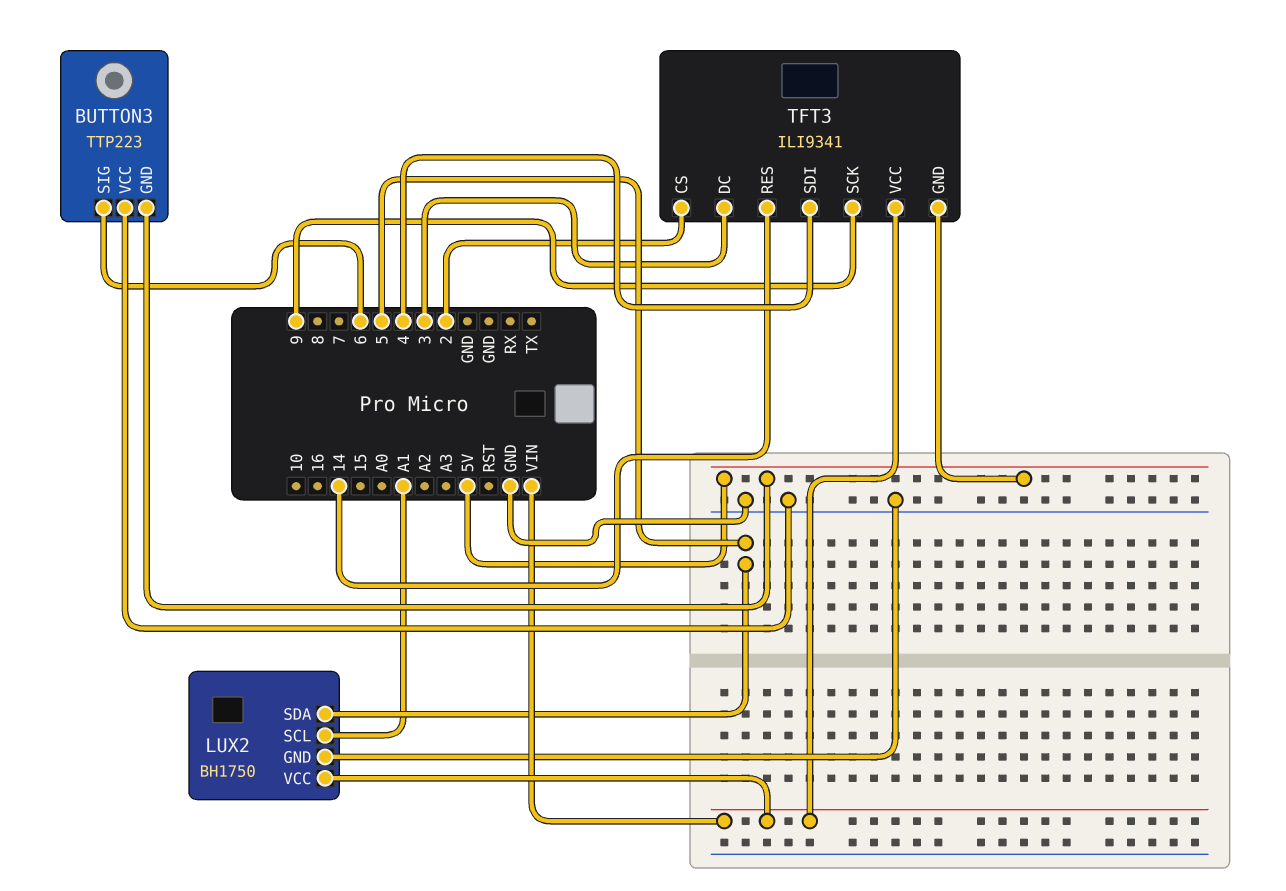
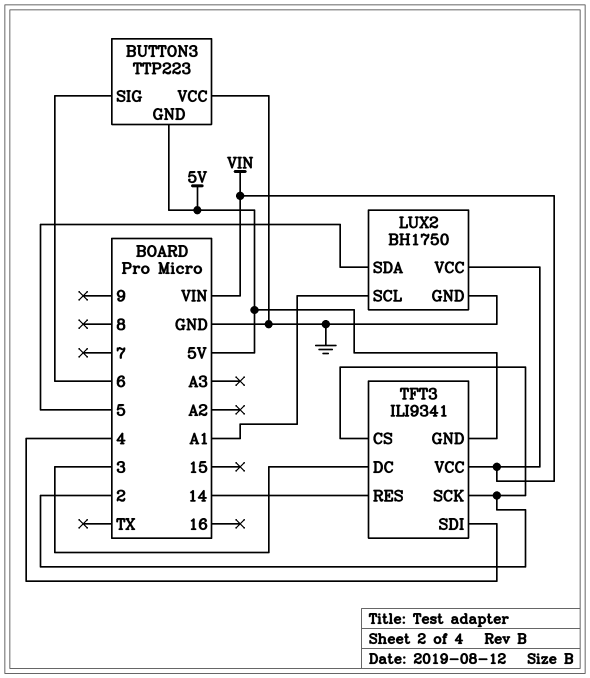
TFT3 pin SCK: 9 -> 2

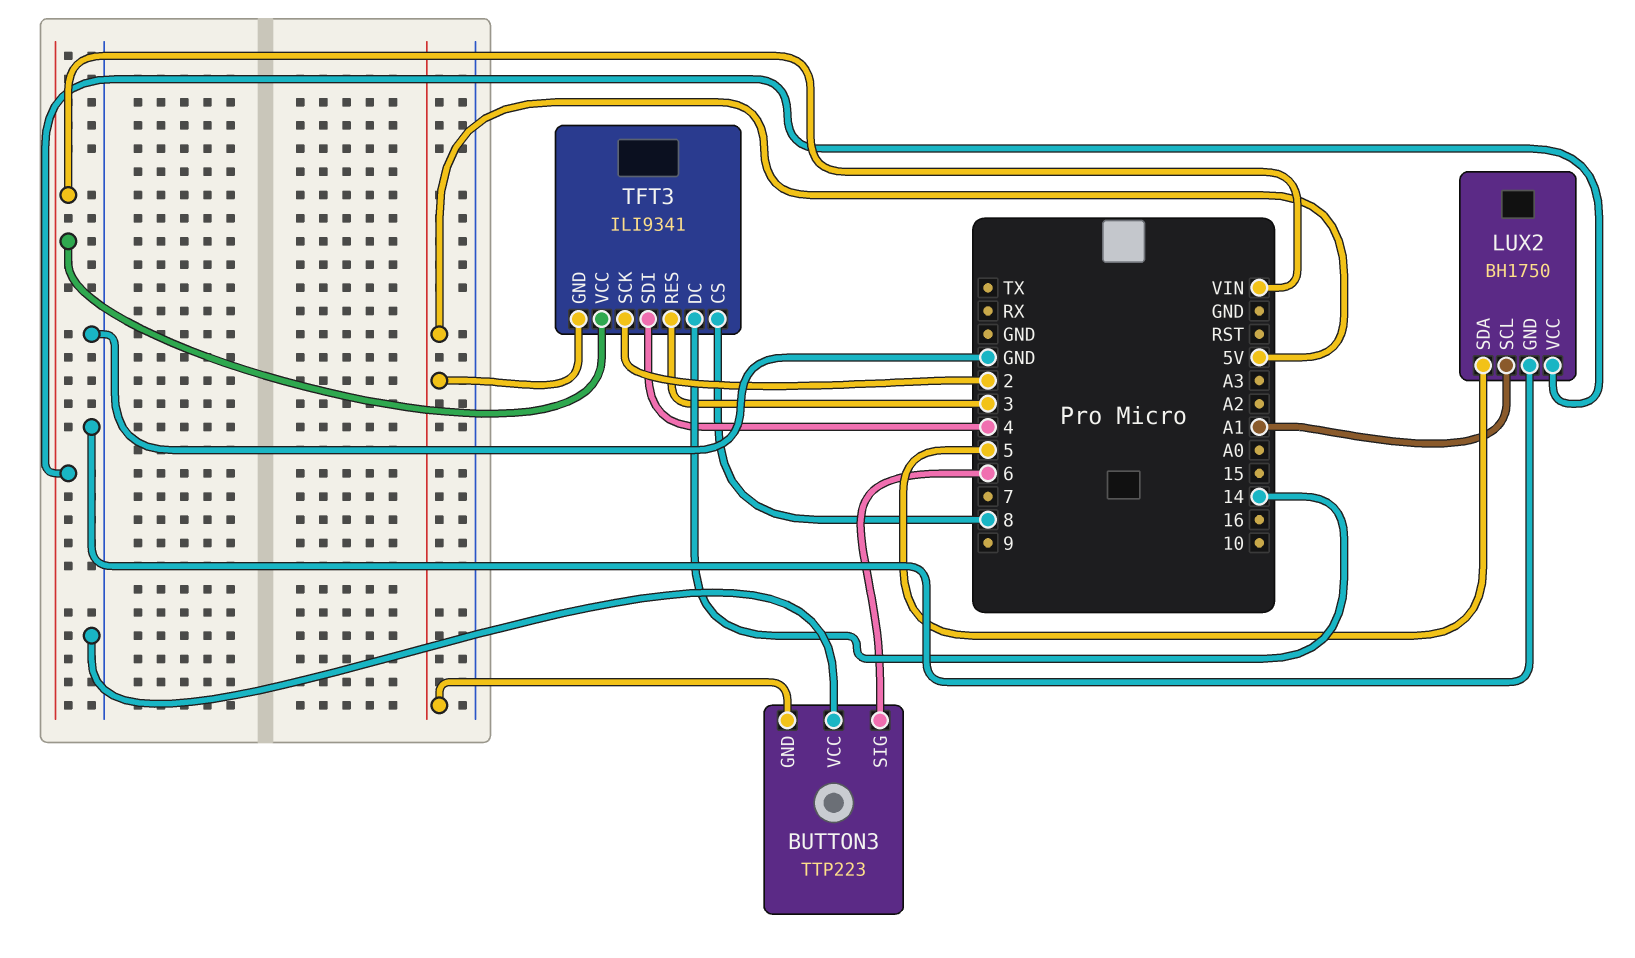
TFT3 pin CS: 2 -> 8
TFT3 pin DC: 3 -> 14
TFT3 pin RES: 14 -> 3

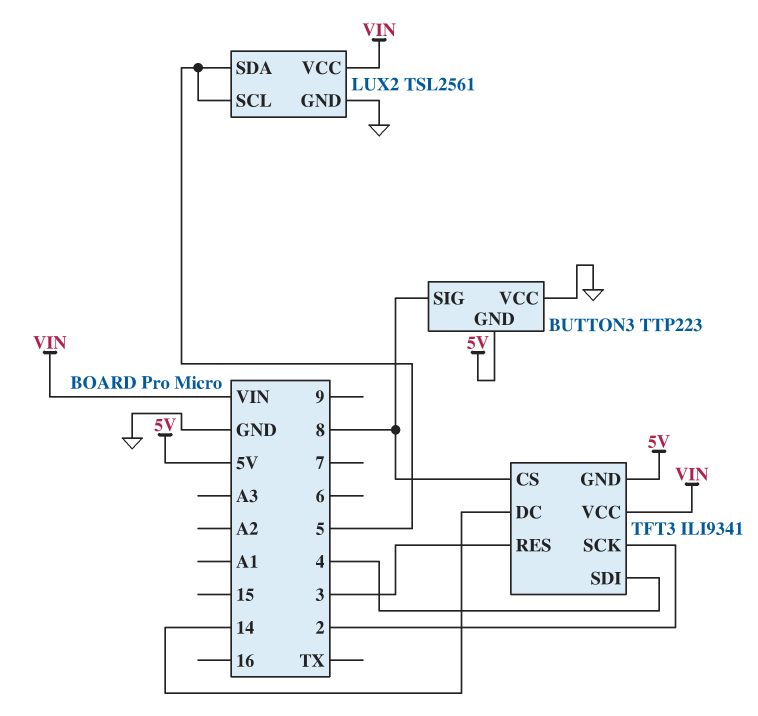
BUTTON3 pin SIG: 6 -> 8
LUX2: BH1750 -> TSL2561
LUX2 pin SCL: A1 -> 5

